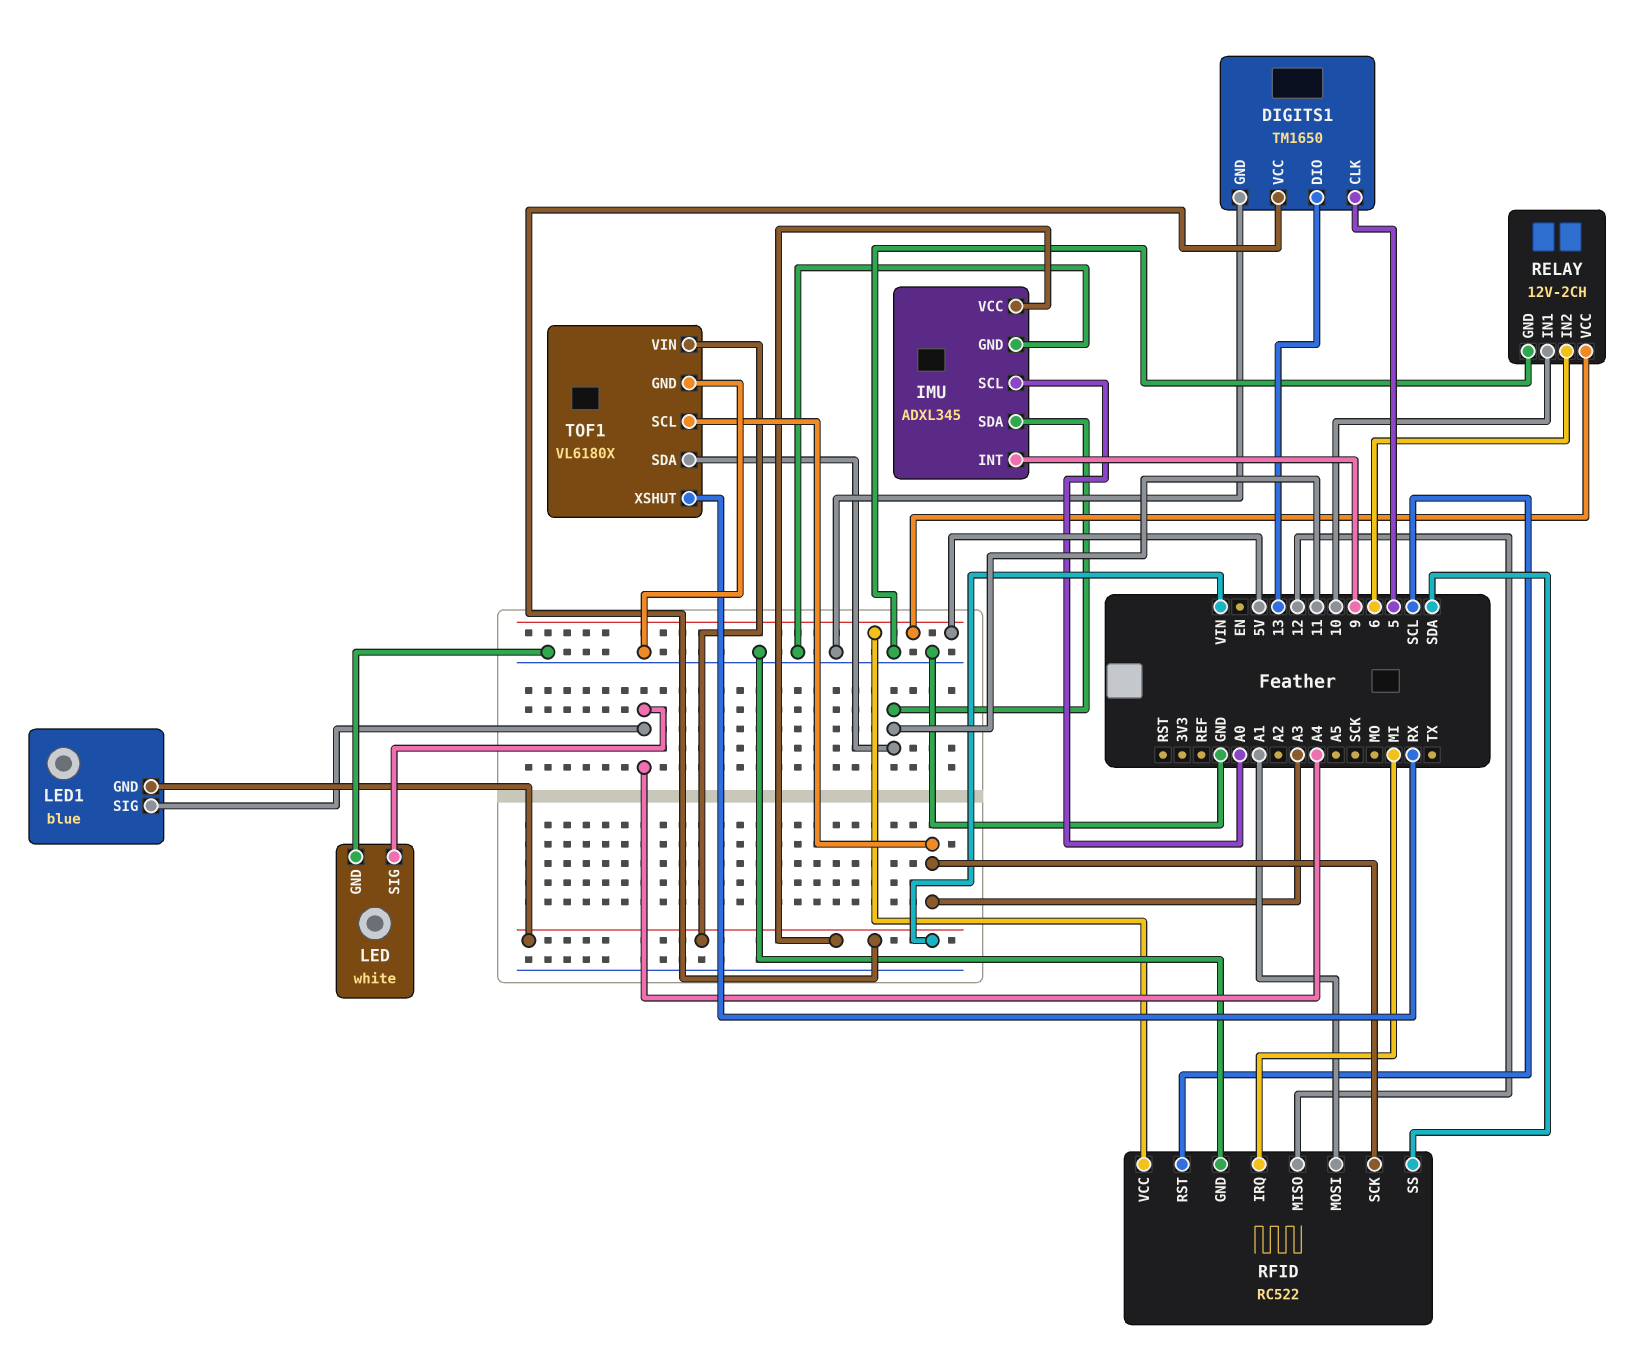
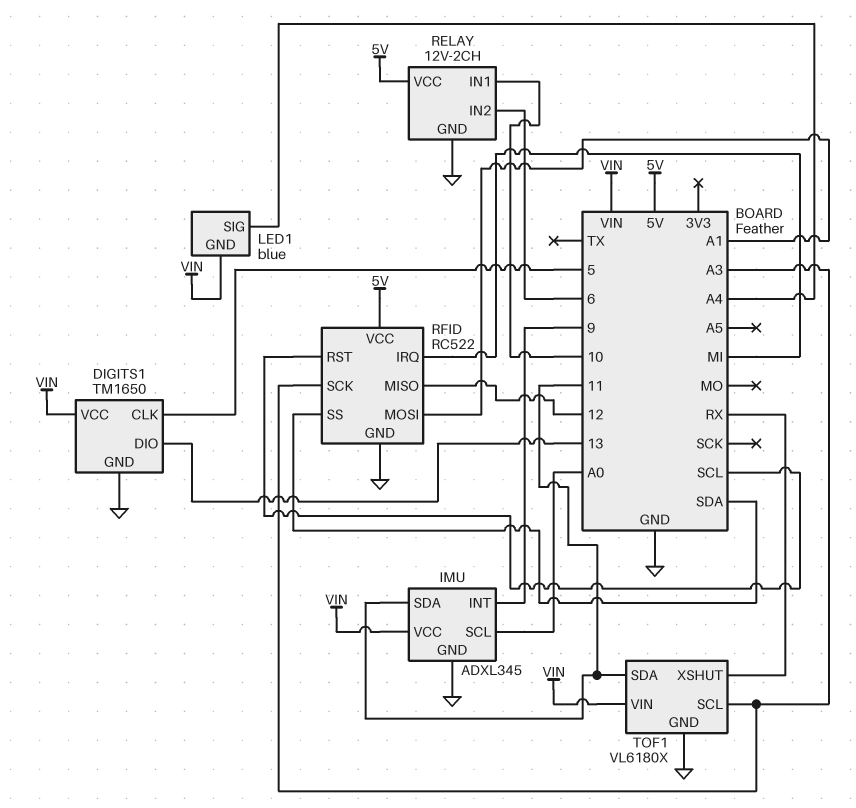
LED: white -> none
LED pin GND: GND -> none
LED pin SIG: A4 -> none

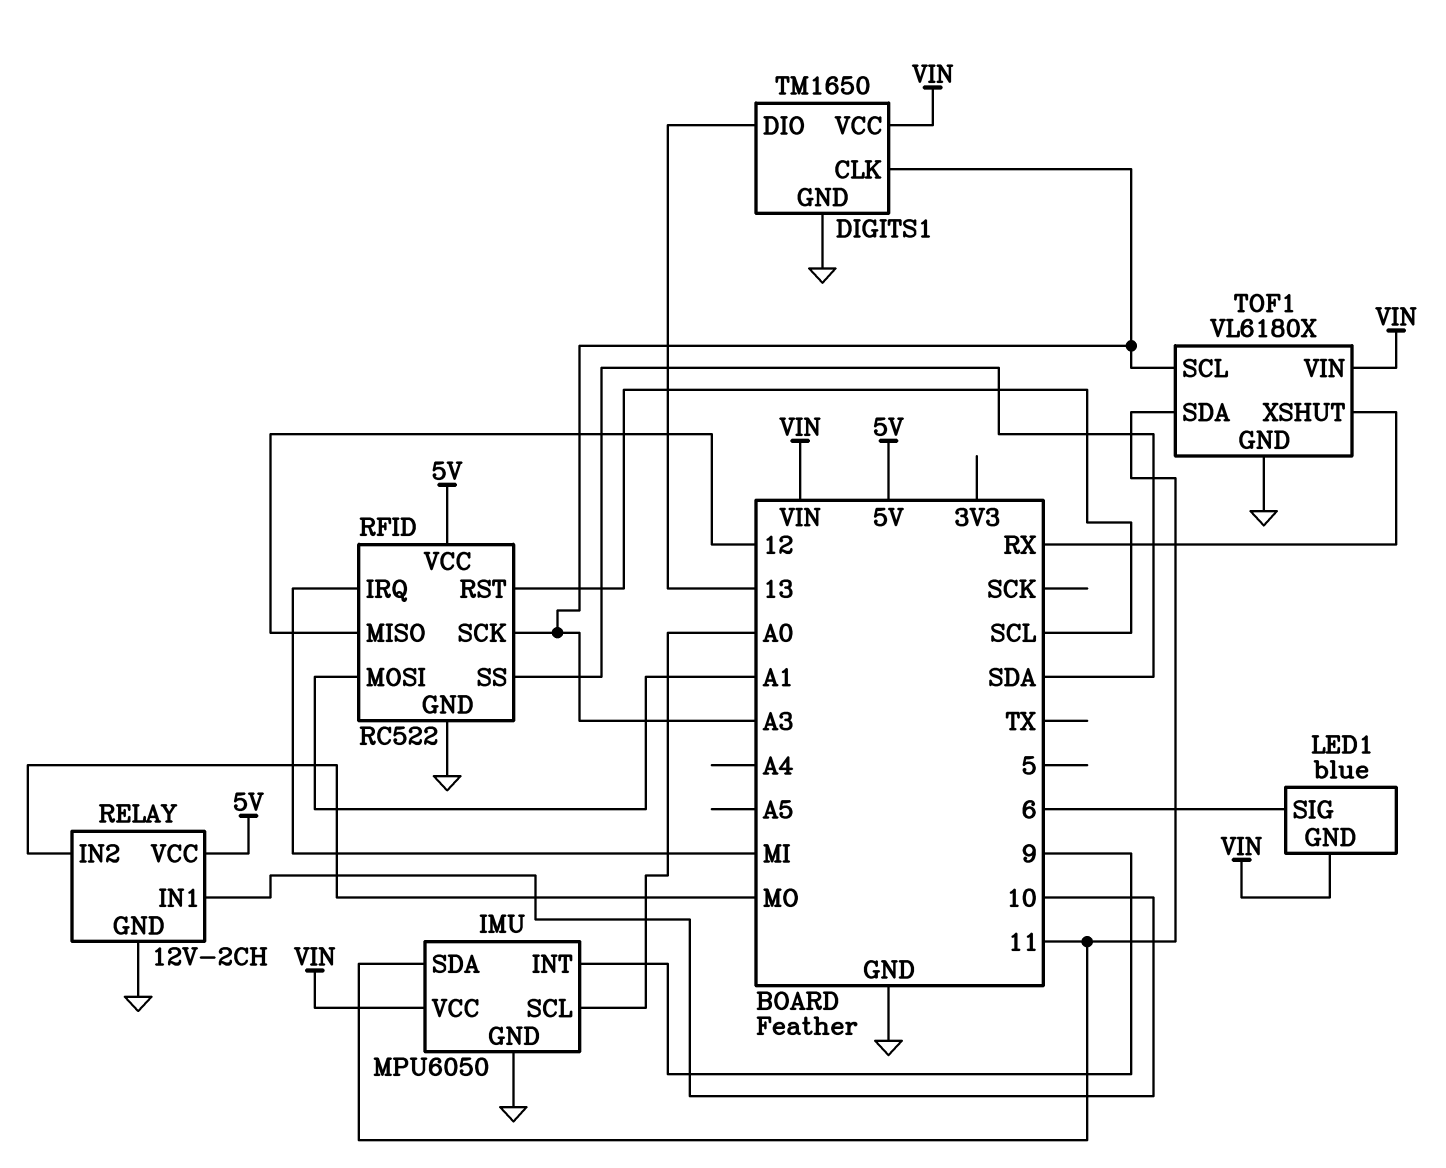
DIGITS1 pin CLK: 5 -> A3
IMU: ADXL345 -> MPU6050
LED1 pin SIG: A4 -> 6
RELAY pin IN2: 6 -> MO

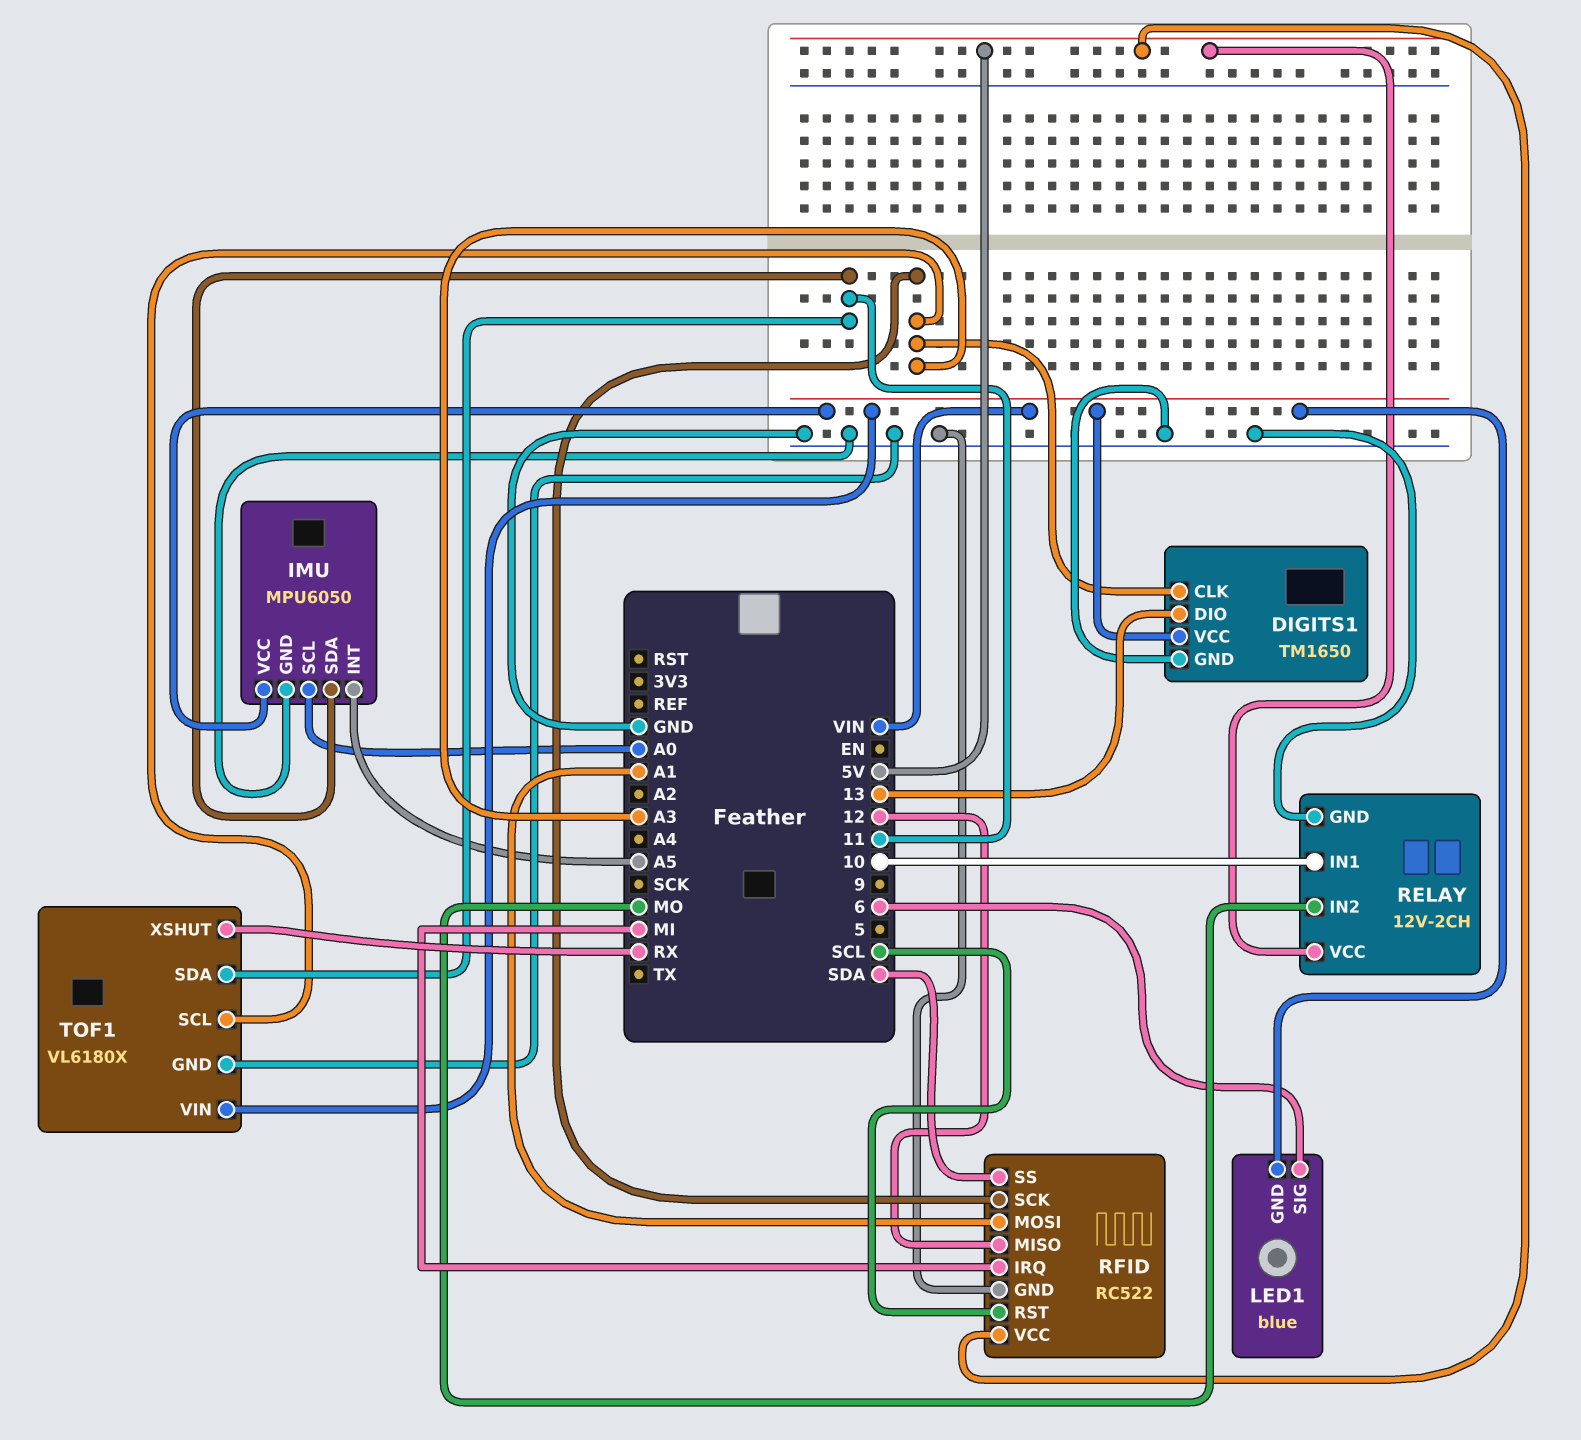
IMU pin INT: 9 -> A5

